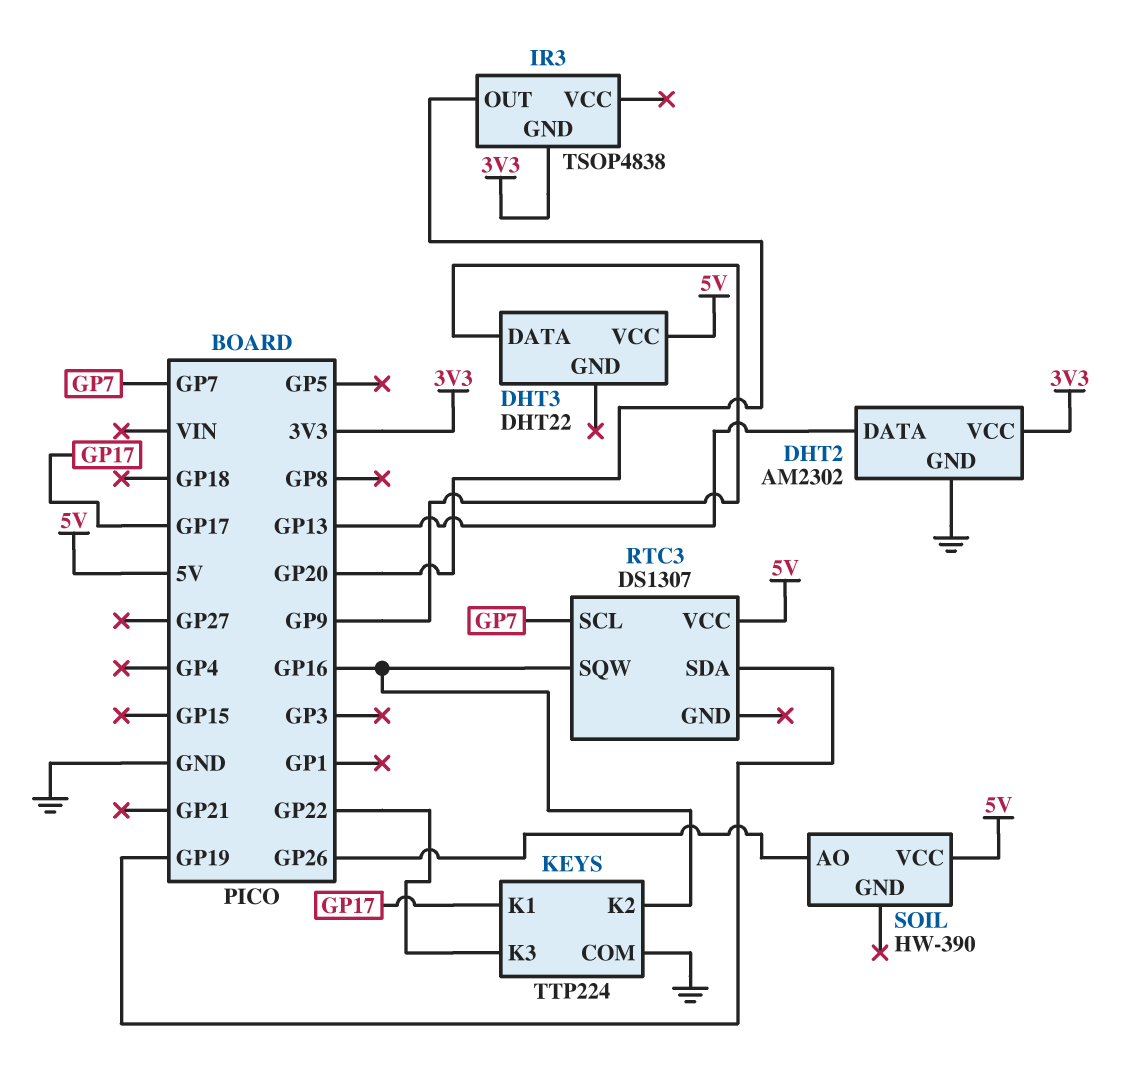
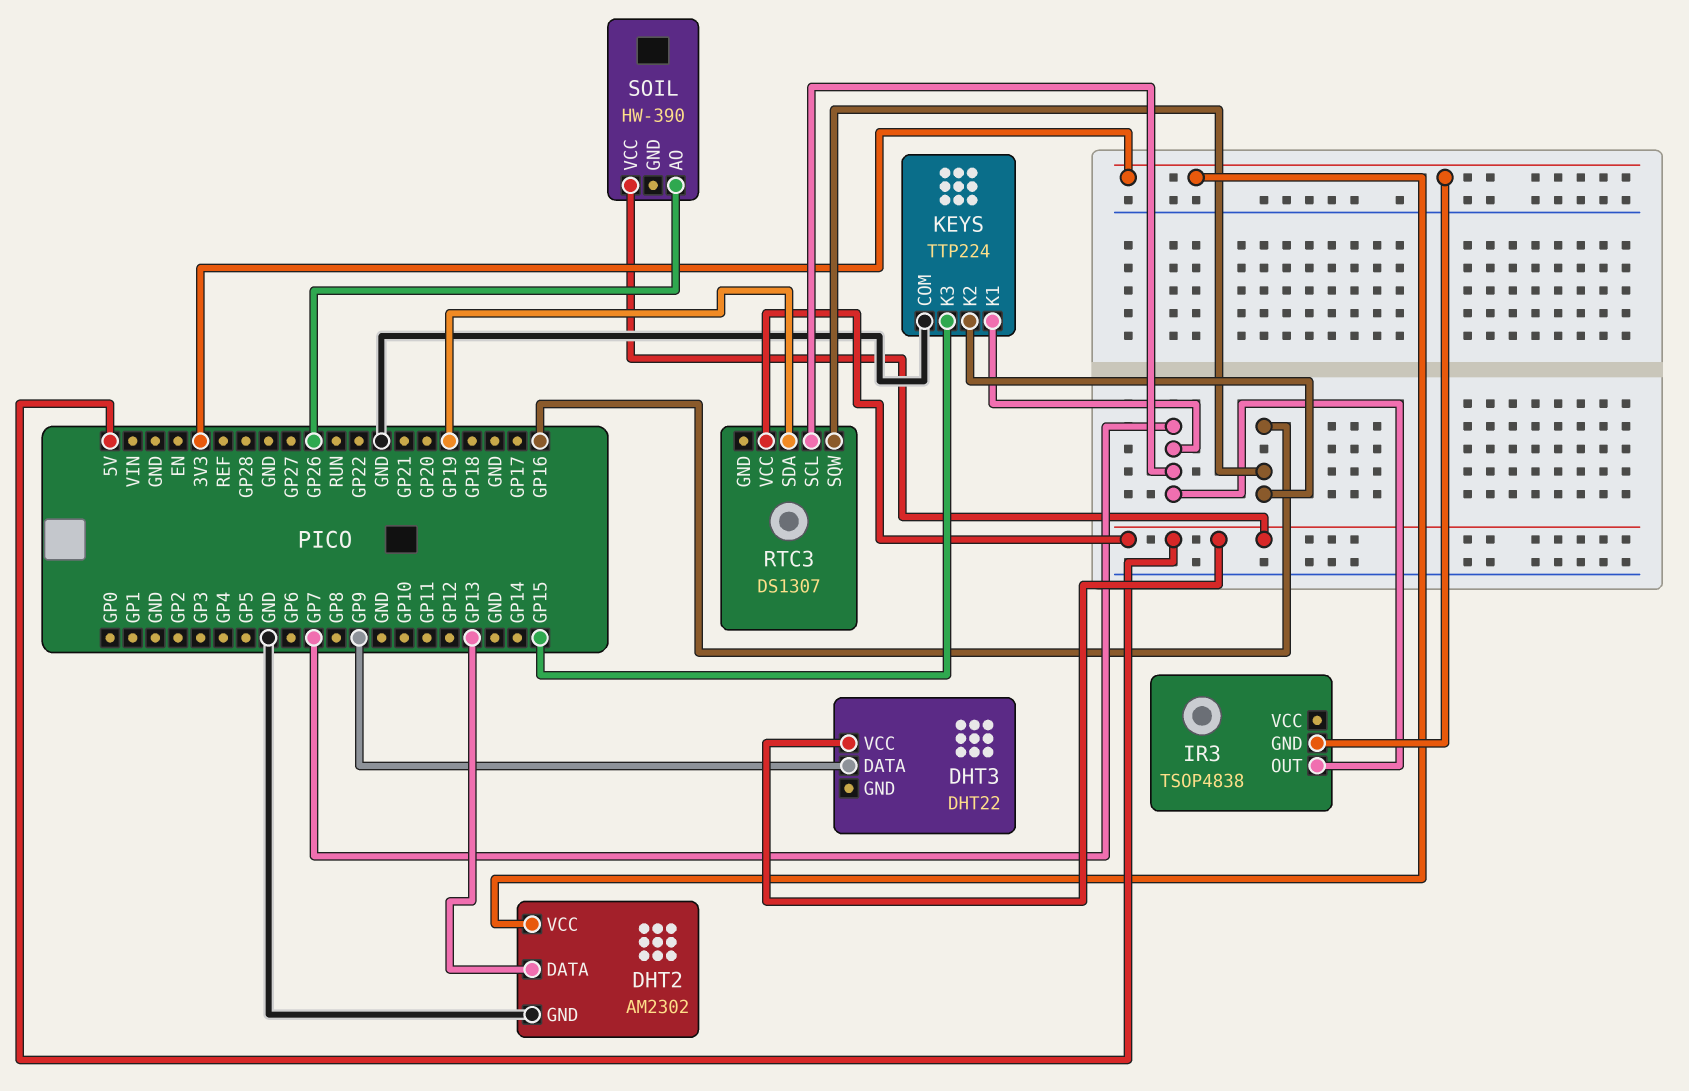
IR3 pin OUT: GP20 -> GP7
KEYS pin K1: GP17 -> GP7
KEYS pin K3: GP22 -> GP15

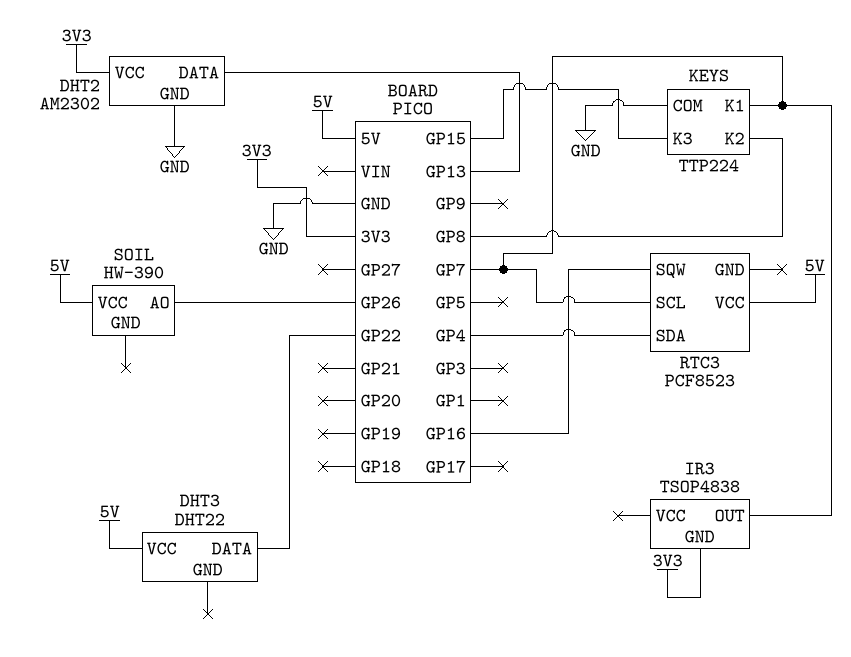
DHT3 pin DATA: GP9 -> GP22
KEYS pin K2: GP16 -> GP8
RTC3: DS1307 -> PCF8523
RTC3 pin SDA: GP19 -> GP4

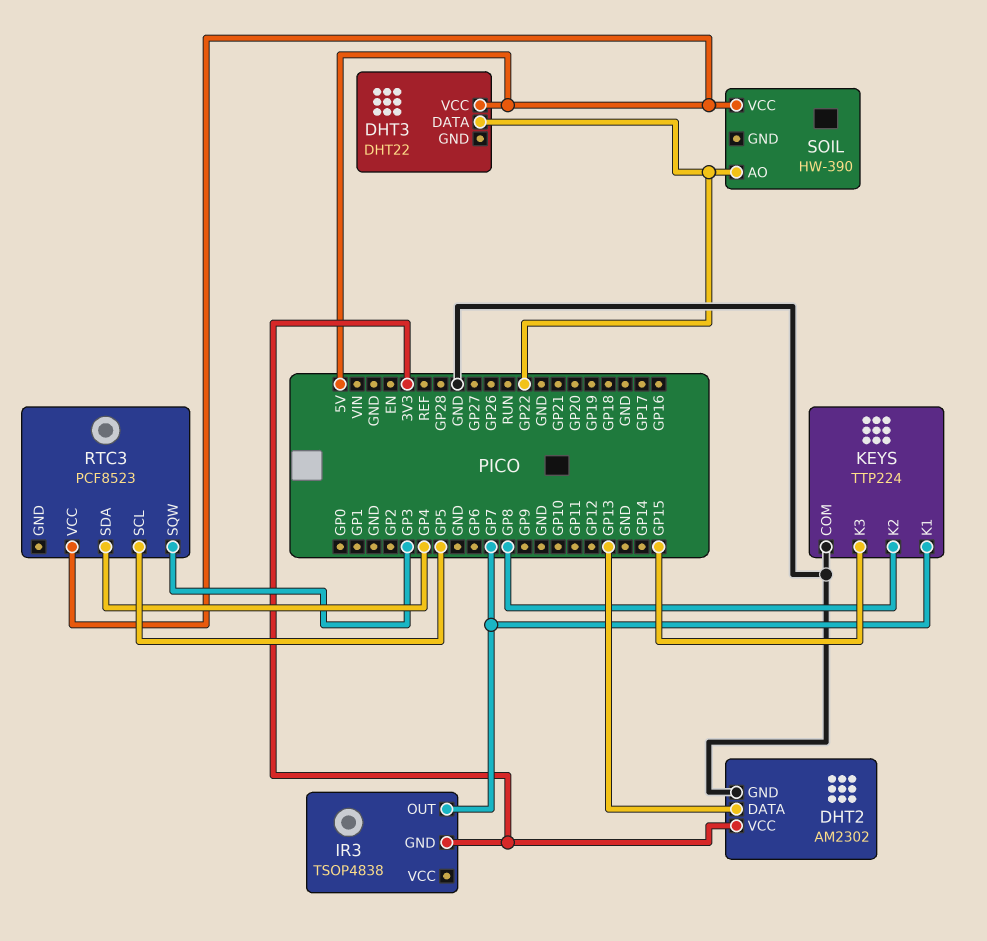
RTC3 pin SCL: GP7 -> GP5
RTC3 pin SQW: GP16 -> GP3
SOIL pin AO: GP26 -> GP22

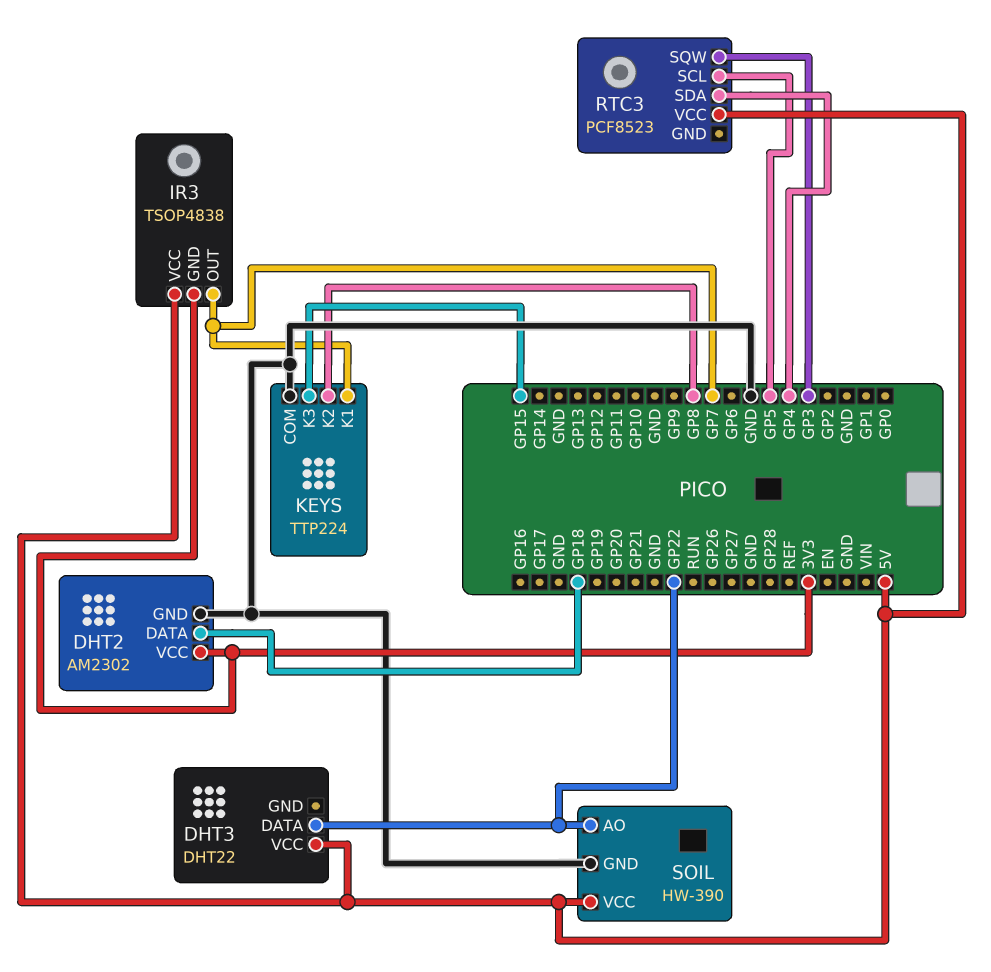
DHT2 pin DATA: GP13 -> GP18
IR3 pin VCC: none -> 5V
SOIL pin GND: none -> GND

